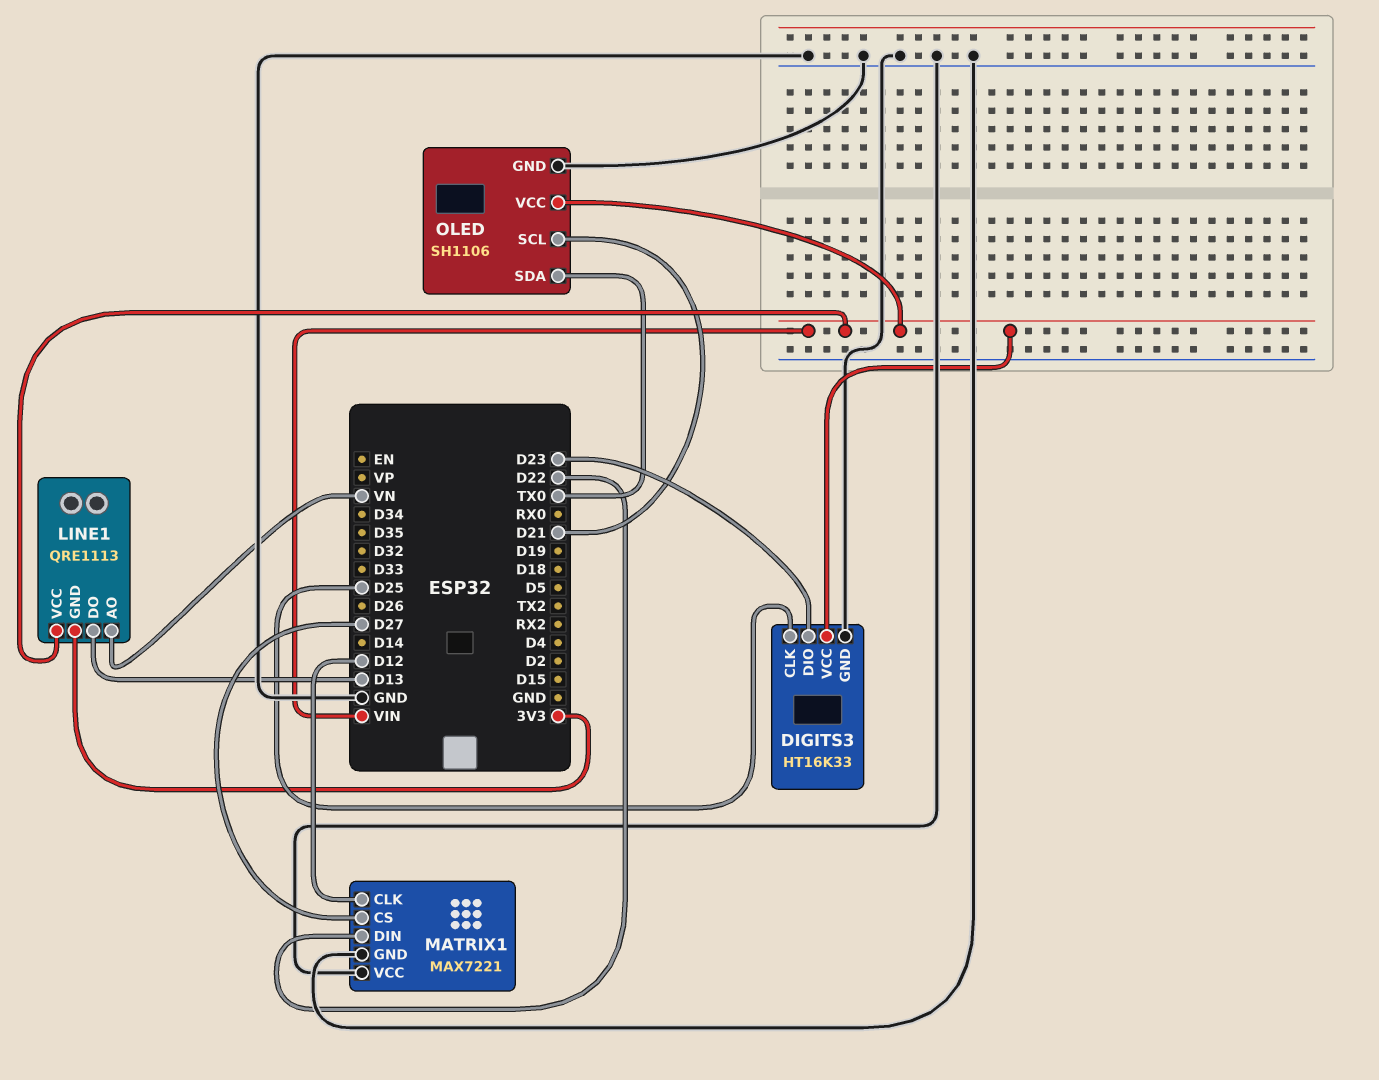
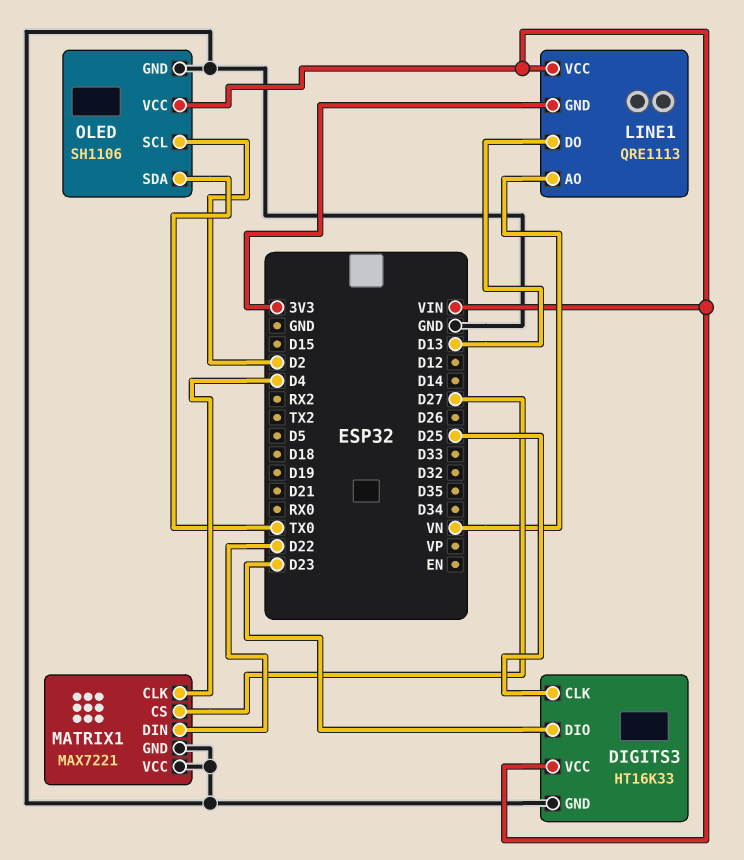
MATRIX1 pin CLK: D12 -> D4
OLED pin SCL: D21 -> D2

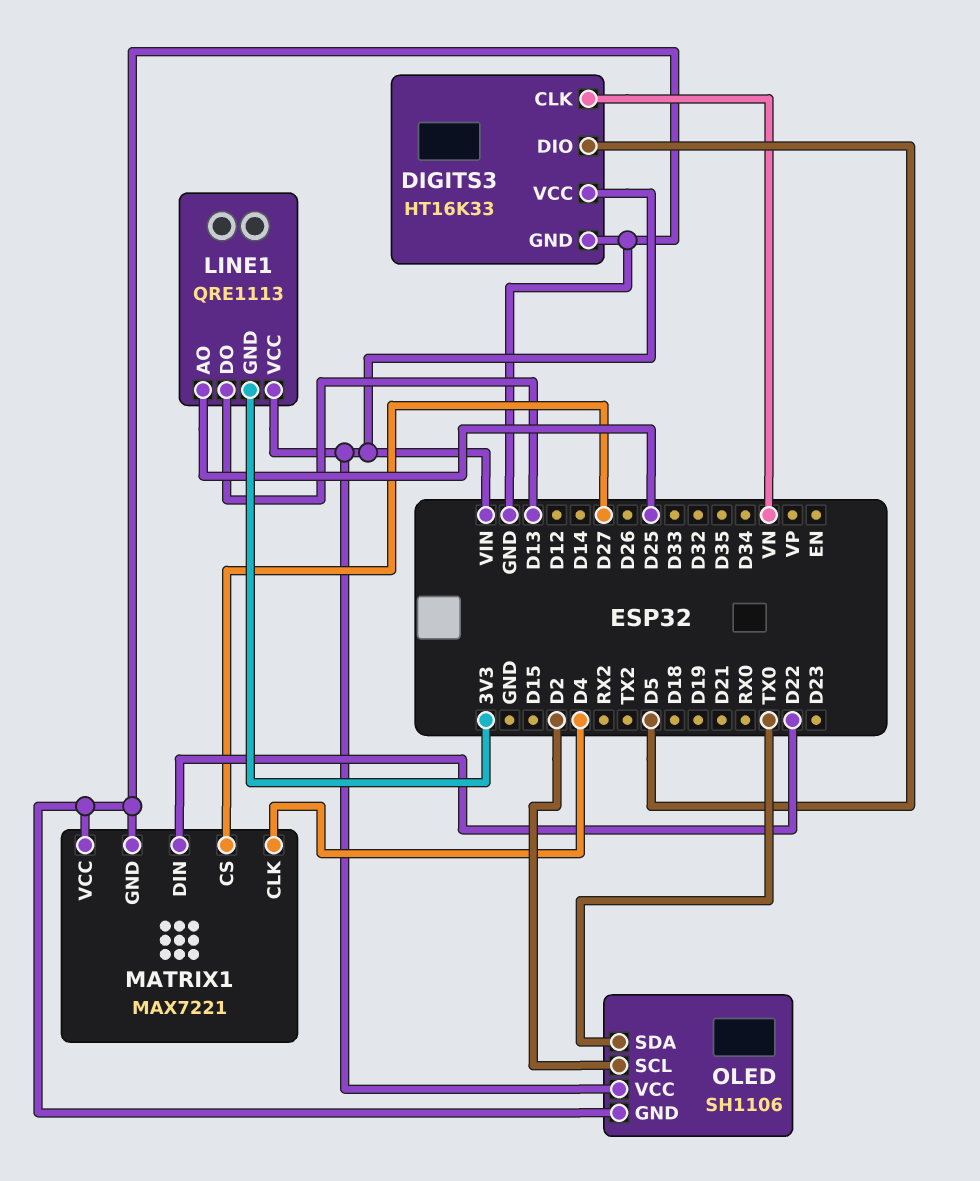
DIGITS3 pin CLK: D25 -> VN
DIGITS3 pin DIO: D23 -> D5
LINE1 pin AO: VN -> D25

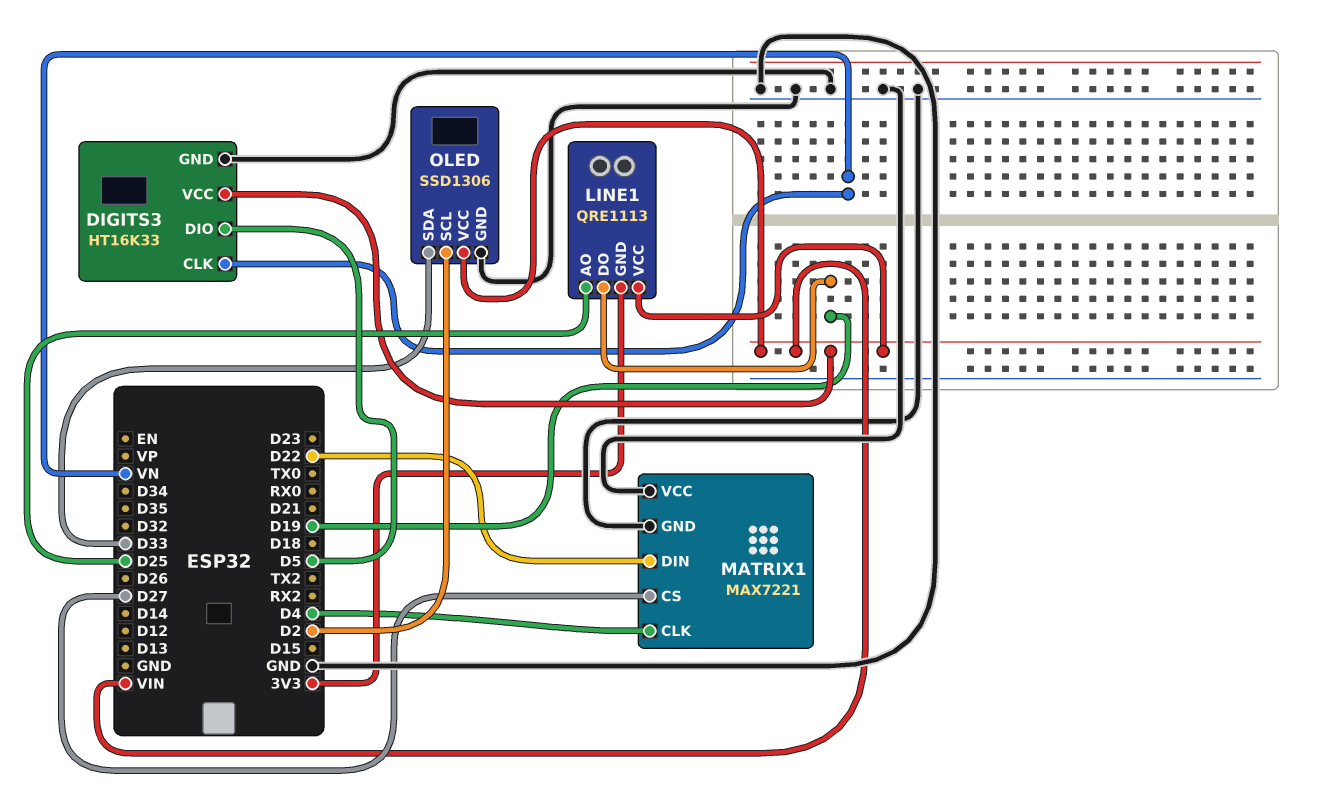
LINE1 pin DO: D13 -> D19
OLED: SH1106 -> SSD1306
OLED pin SDA: TX0 -> D33

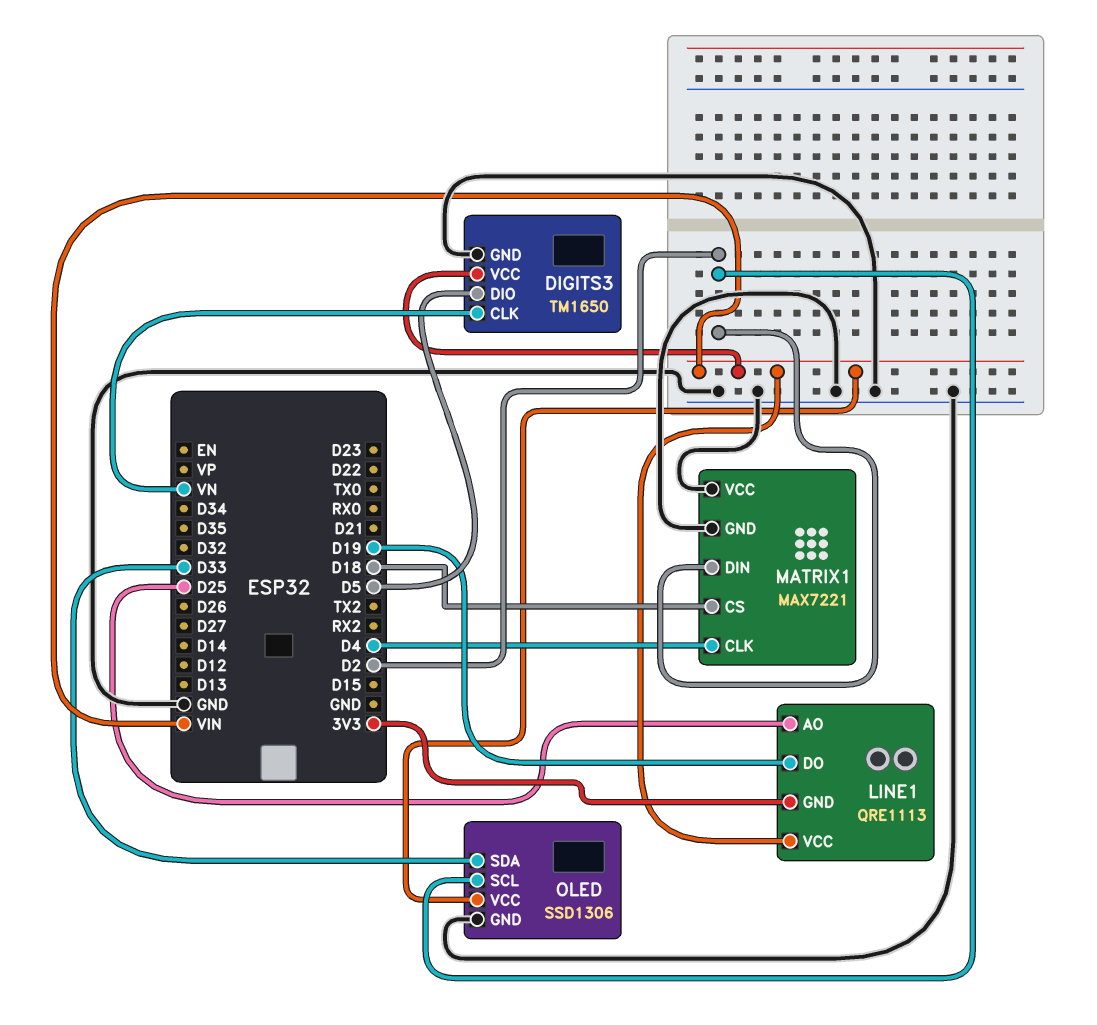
DIGITS3: HT16K33 -> TM1650
MATRIX1 pin CS: D27 -> D18
MATRIX1 pin DIN: D22 -> D2

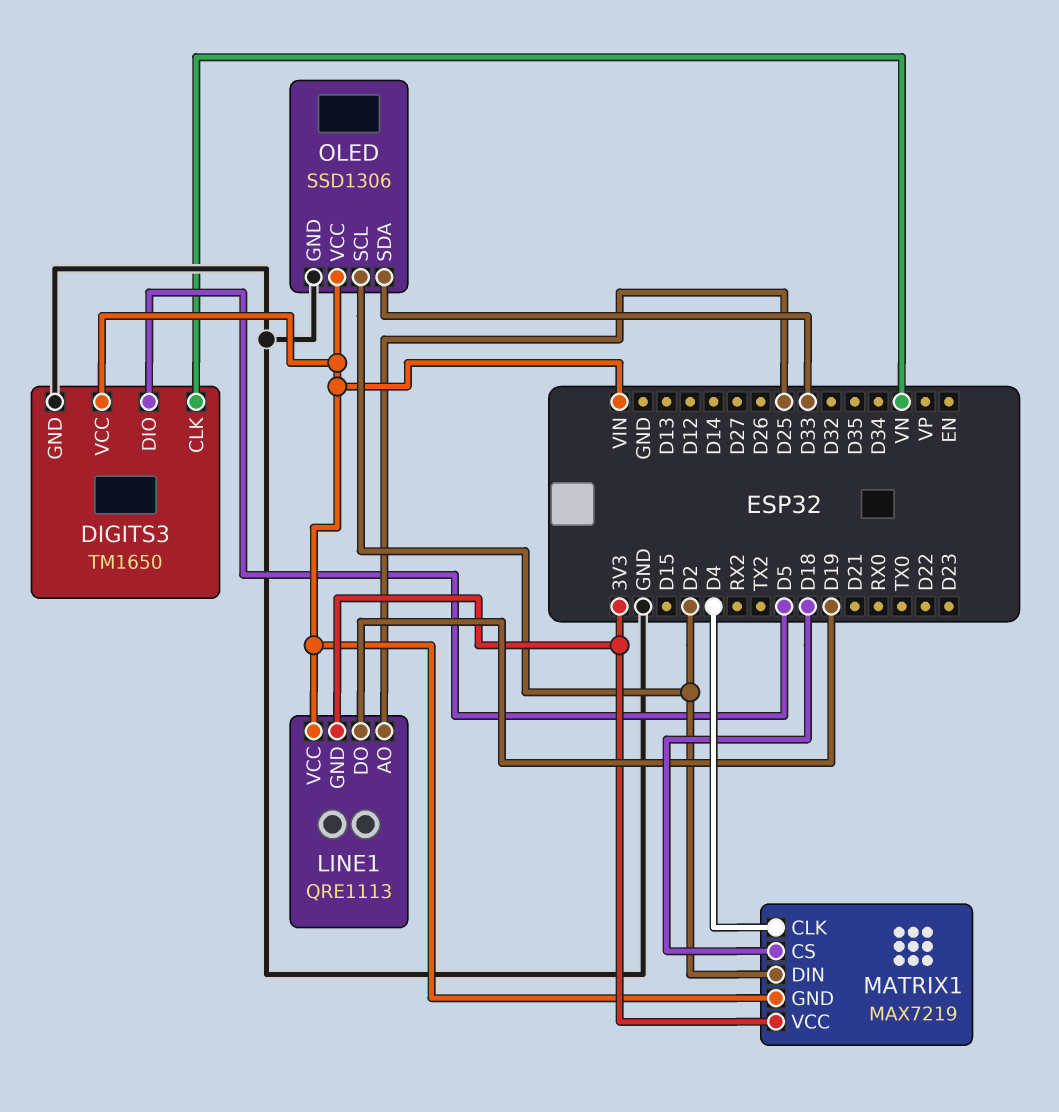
MATRIX1: MAX7221 -> MAX7219
MATRIX1 pin GND: GND -> VIN
MATRIX1 pin VCC: GND -> 3V3

